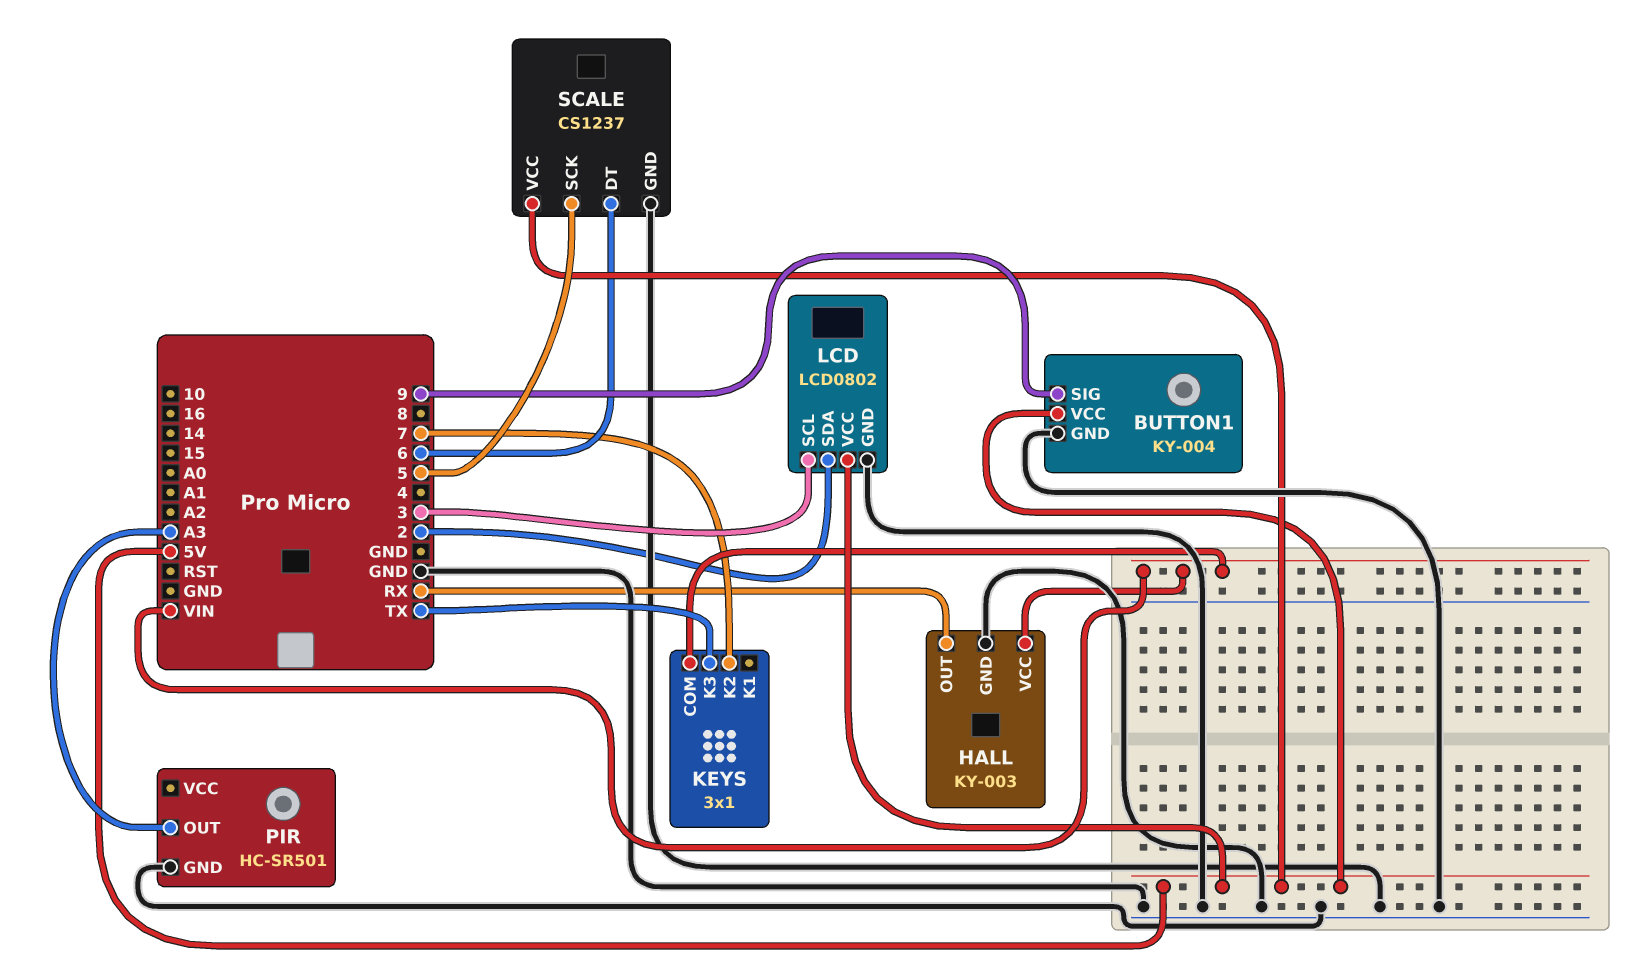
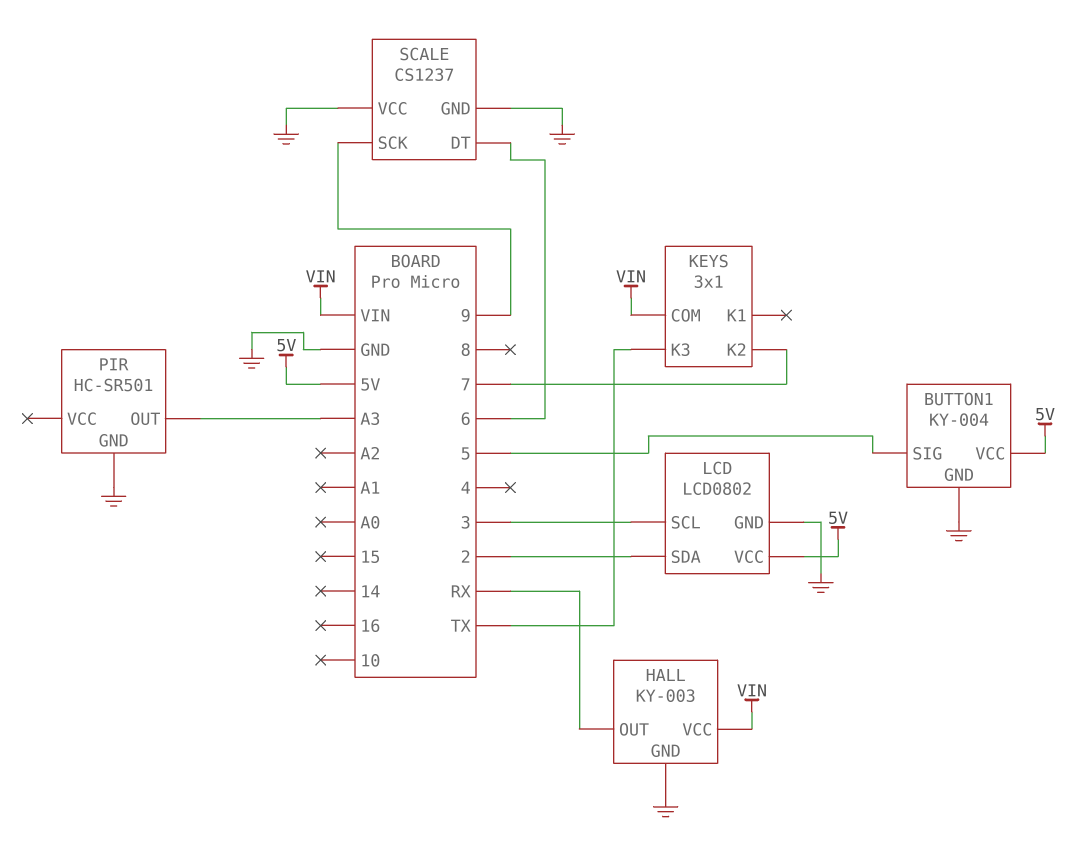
BUTTON1 pin SIG: 9 -> 5
SCALE pin SCK: 5 -> 9
SCALE pin VCC: 5V -> GND

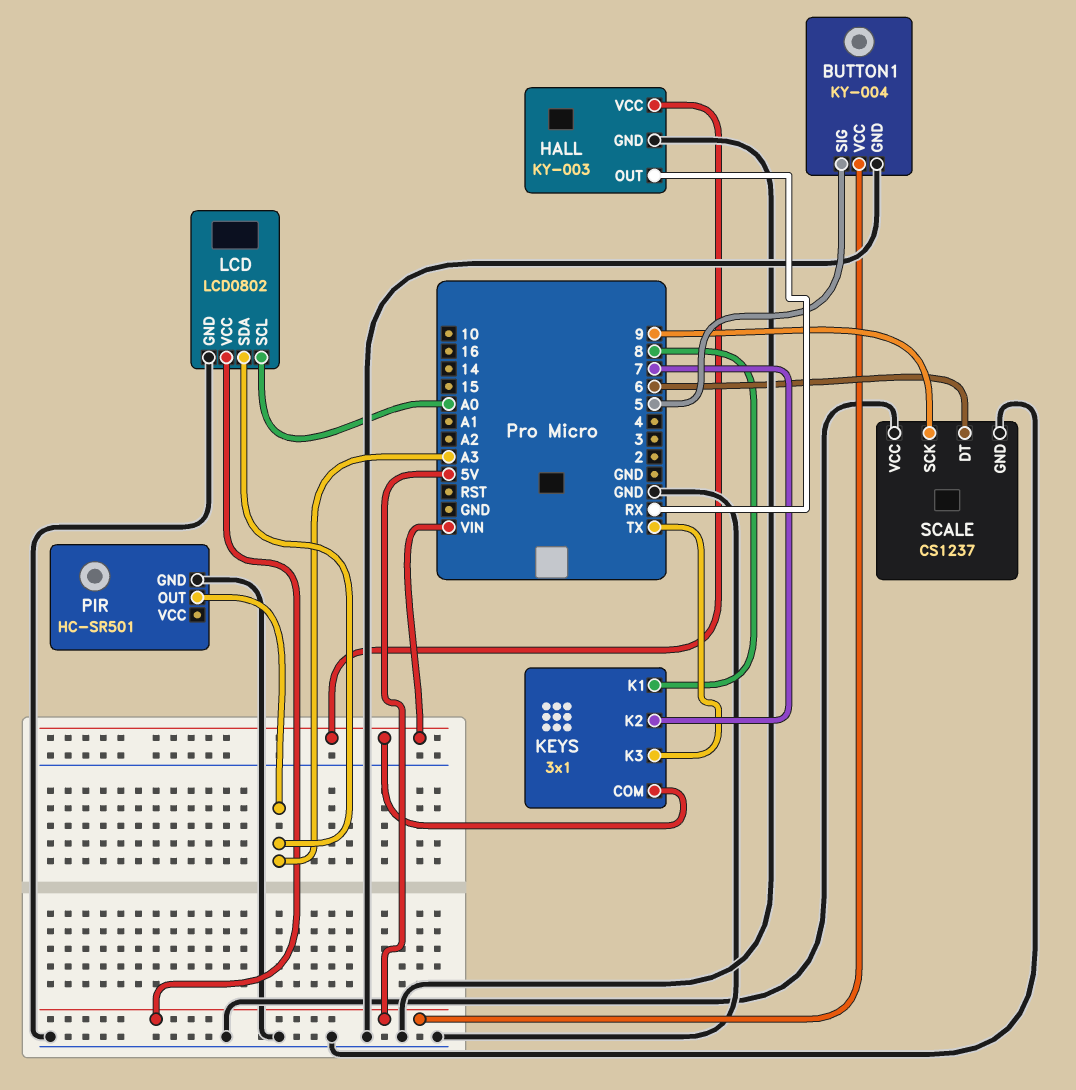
KEYS pin K1: none -> 8
LCD pin SCL: 3 -> A0
LCD pin SDA: 2 -> A3

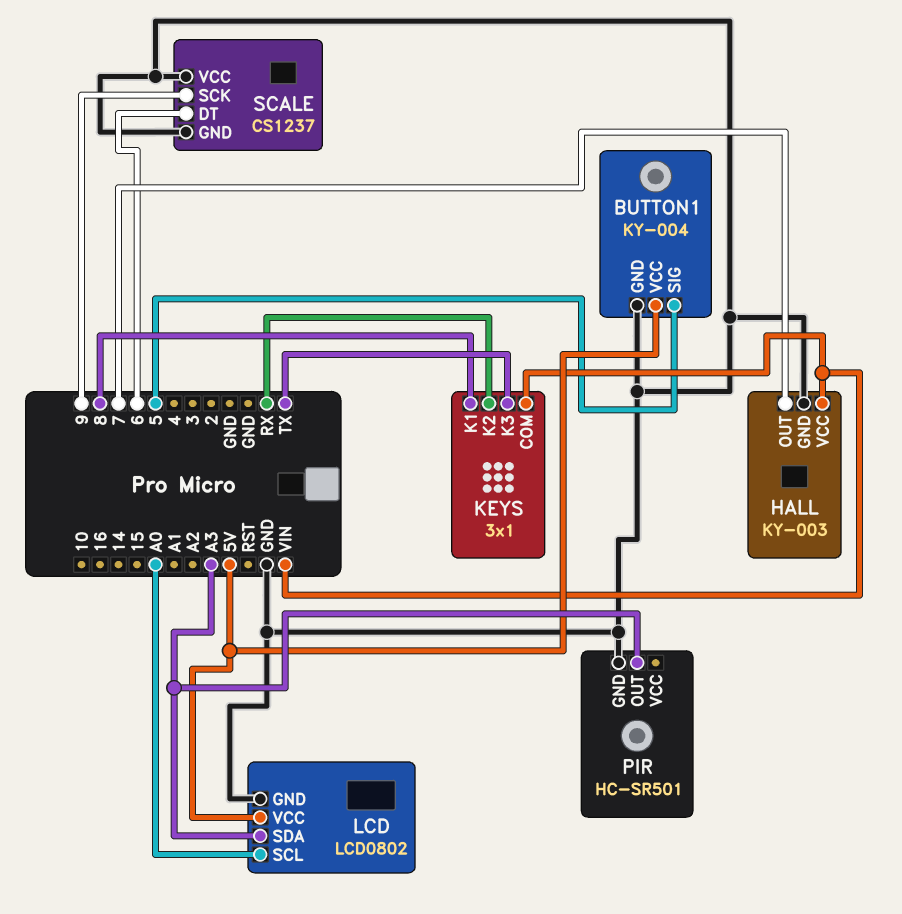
HALL pin OUT: RX -> 7
KEYS pin K2: 7 -> RX

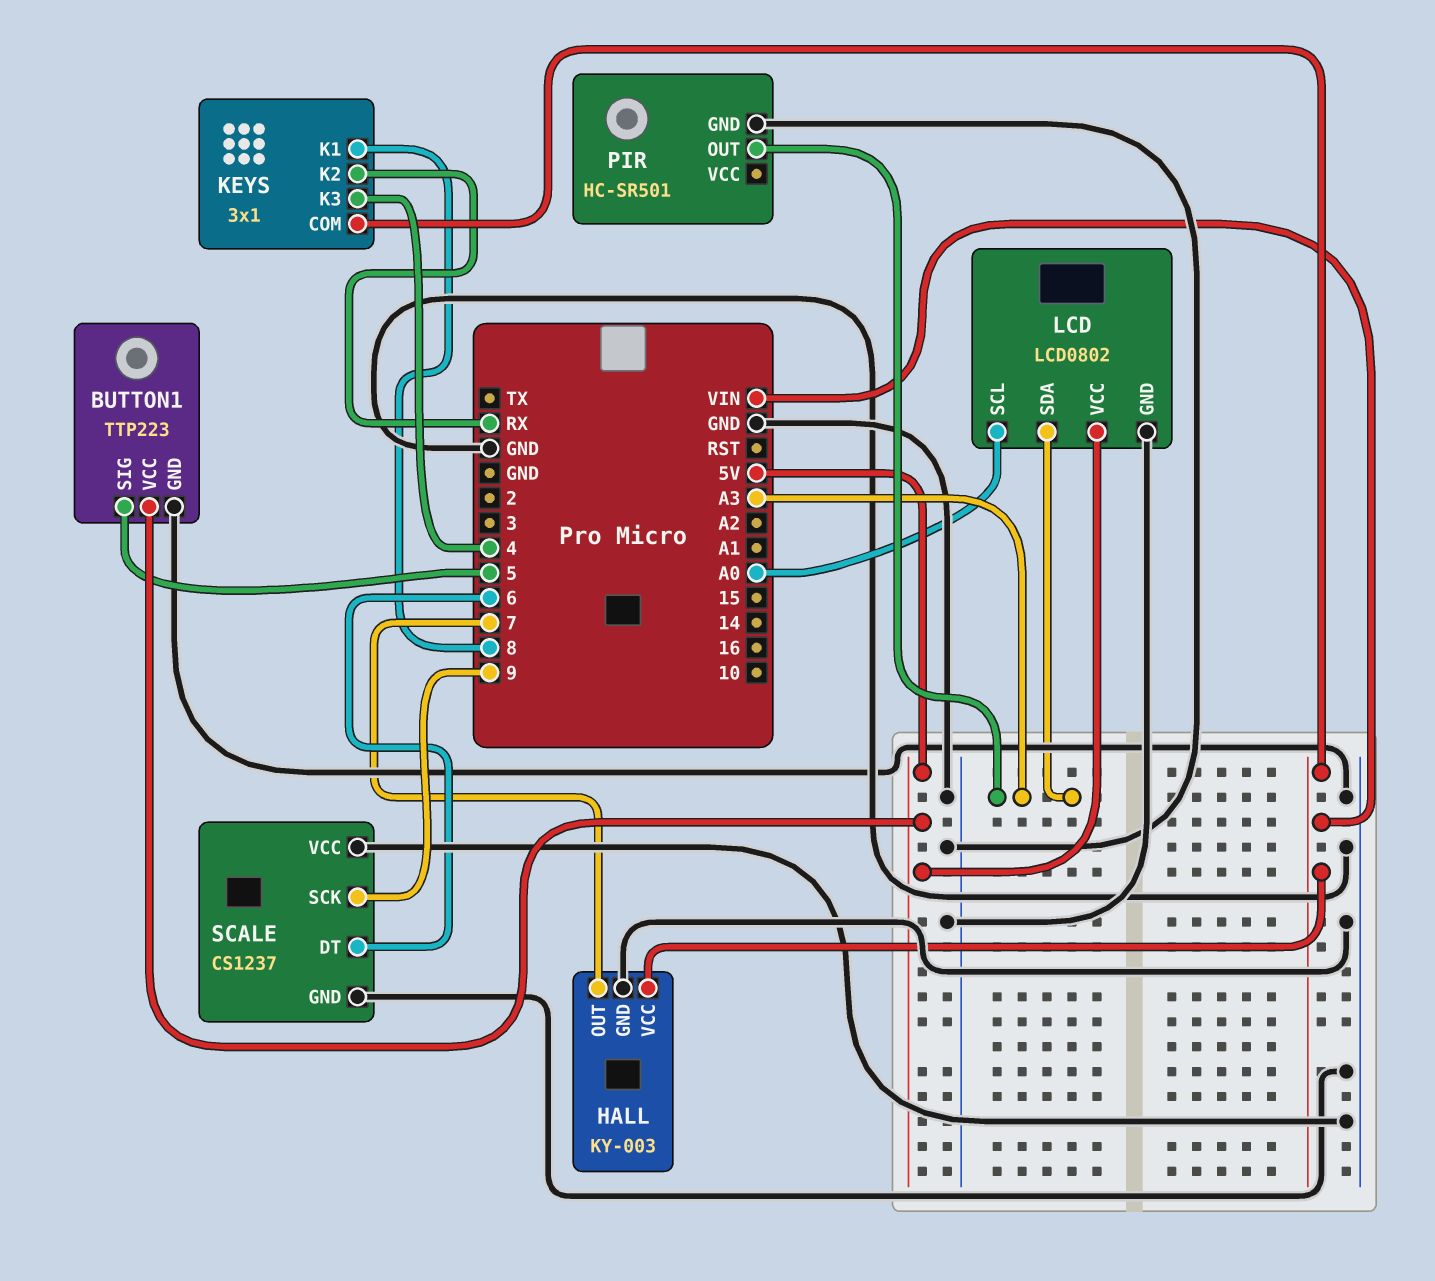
BUTTON1: KY-004 -> TTP223
KEYS pin K3: TX -> 4

